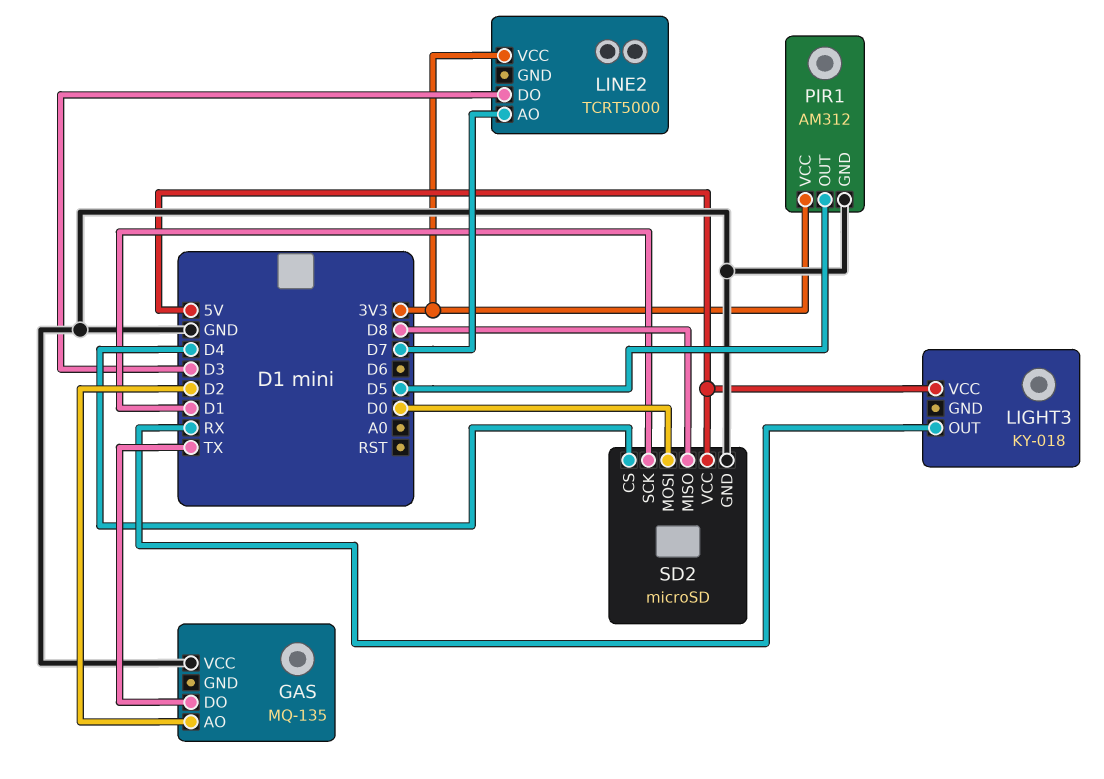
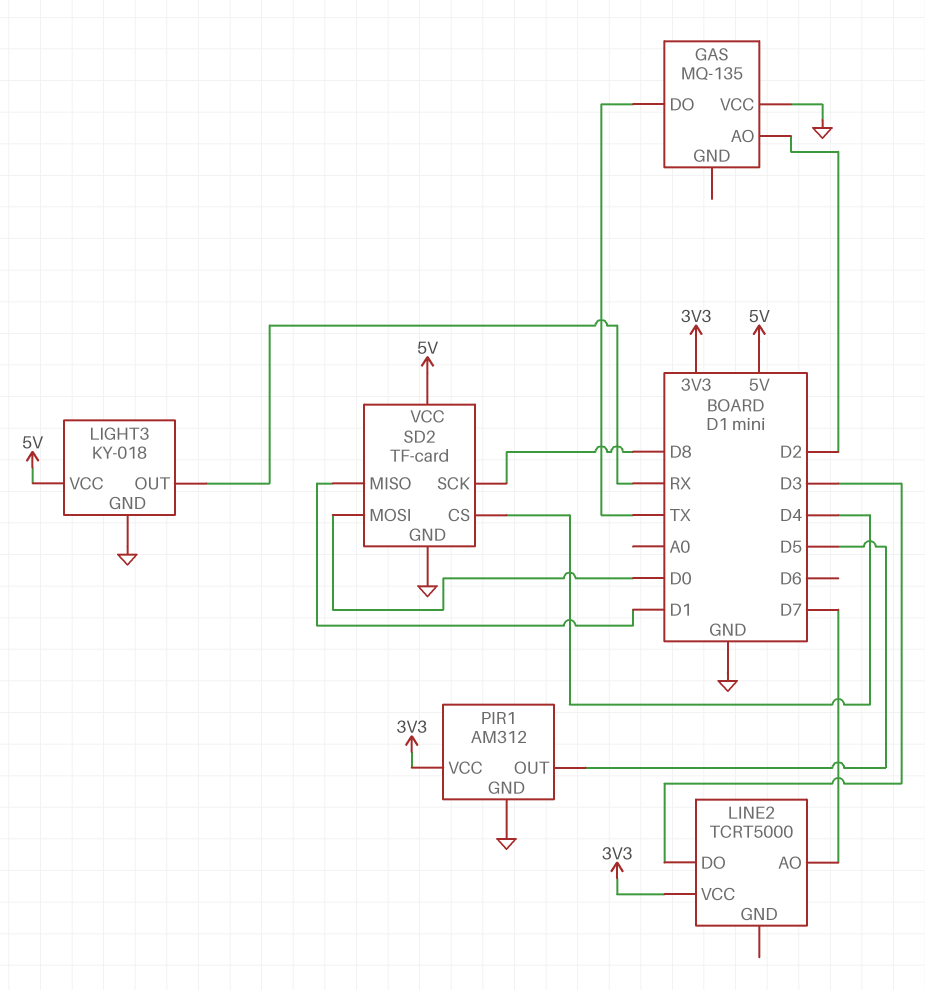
LIGHT3 pin GND: none -> GND
SD2: microSD -> TF-card
SD2 pin MISO: D8 -> D1
SD2 pin SCK: D1 -> D8

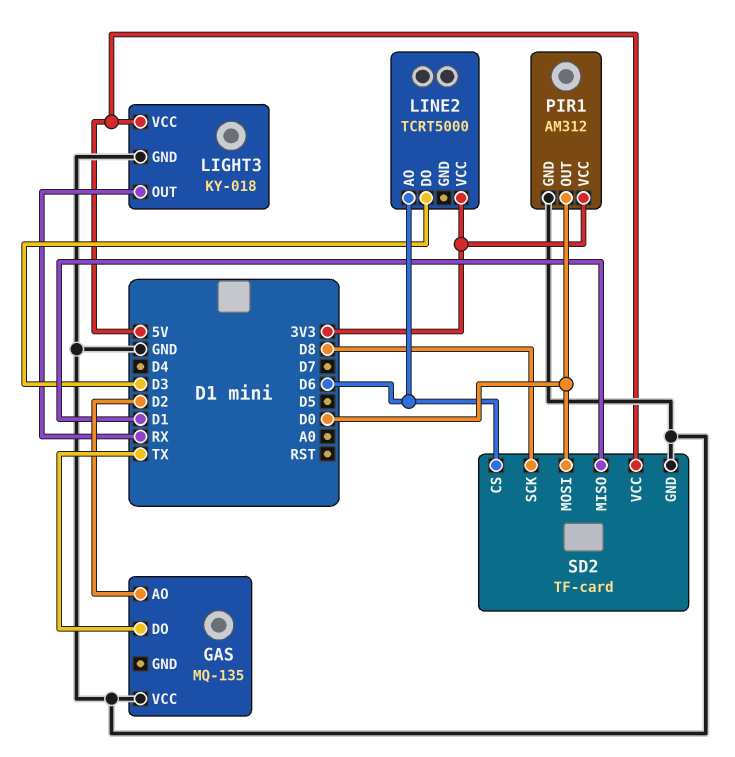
LINE2 pin AO: D7 -> D6
PIR1 pin OUT: D5 -> D0
SD2 pin CS: D4 -> D6

